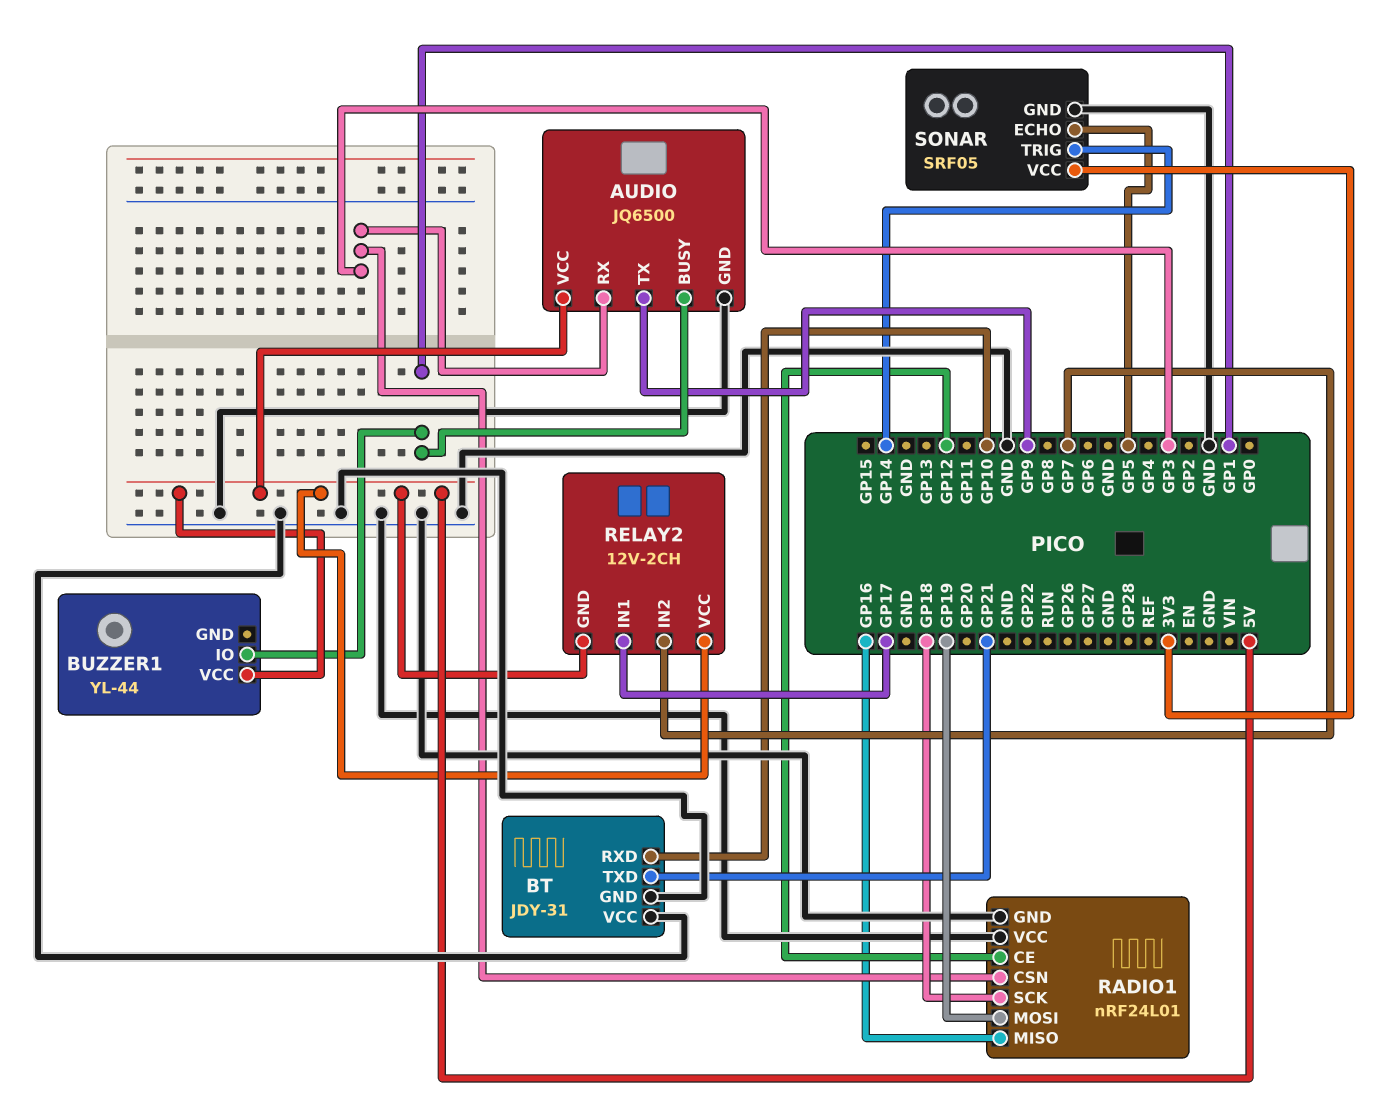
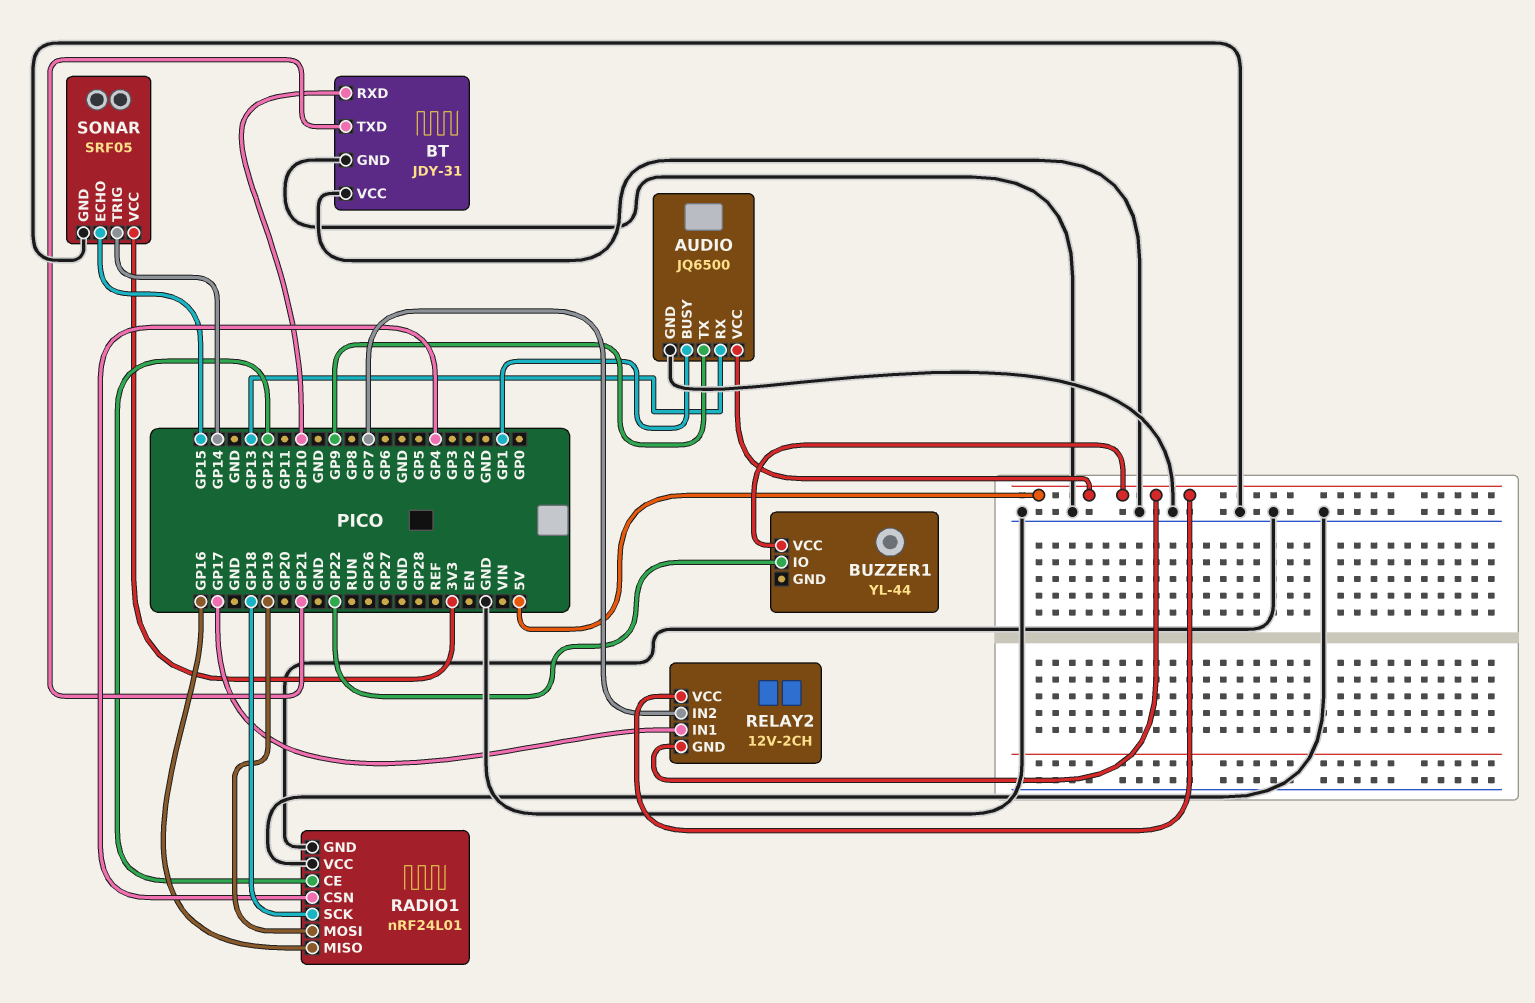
AUDIO pin RX: GP3 -> GP13
BUZZER1 pin IO: GP1 -> GP22
RADIO1 pin CSN: GP3 -> GP4
SONAR pin ECHO: GP5 -> GP15

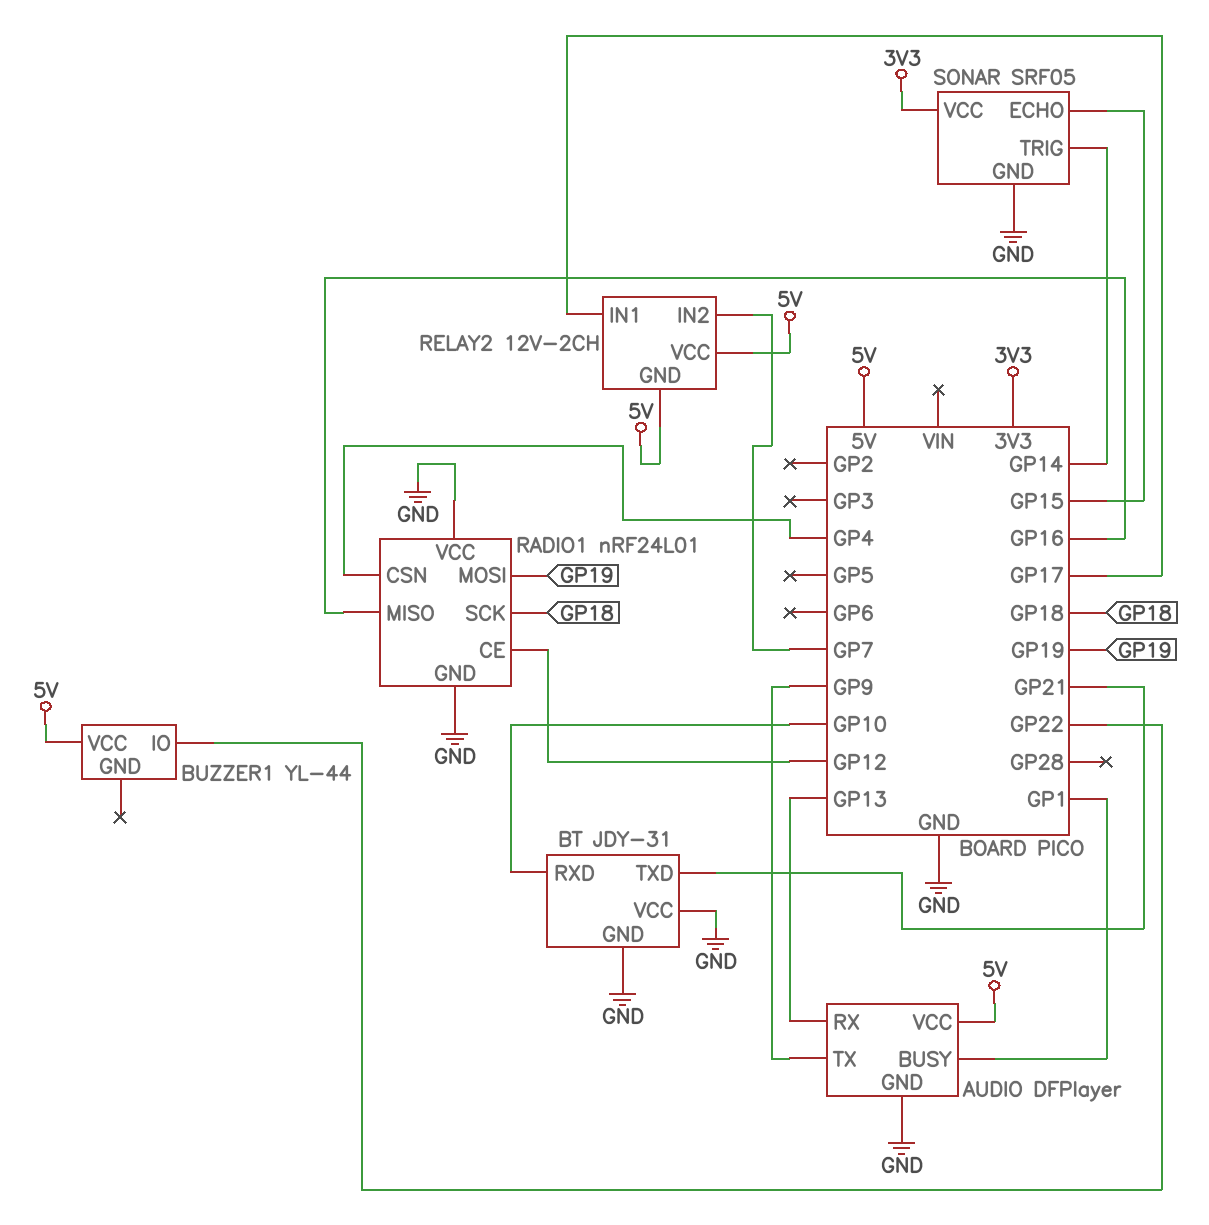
AUDIO: JQ6500 -> DFPlayer

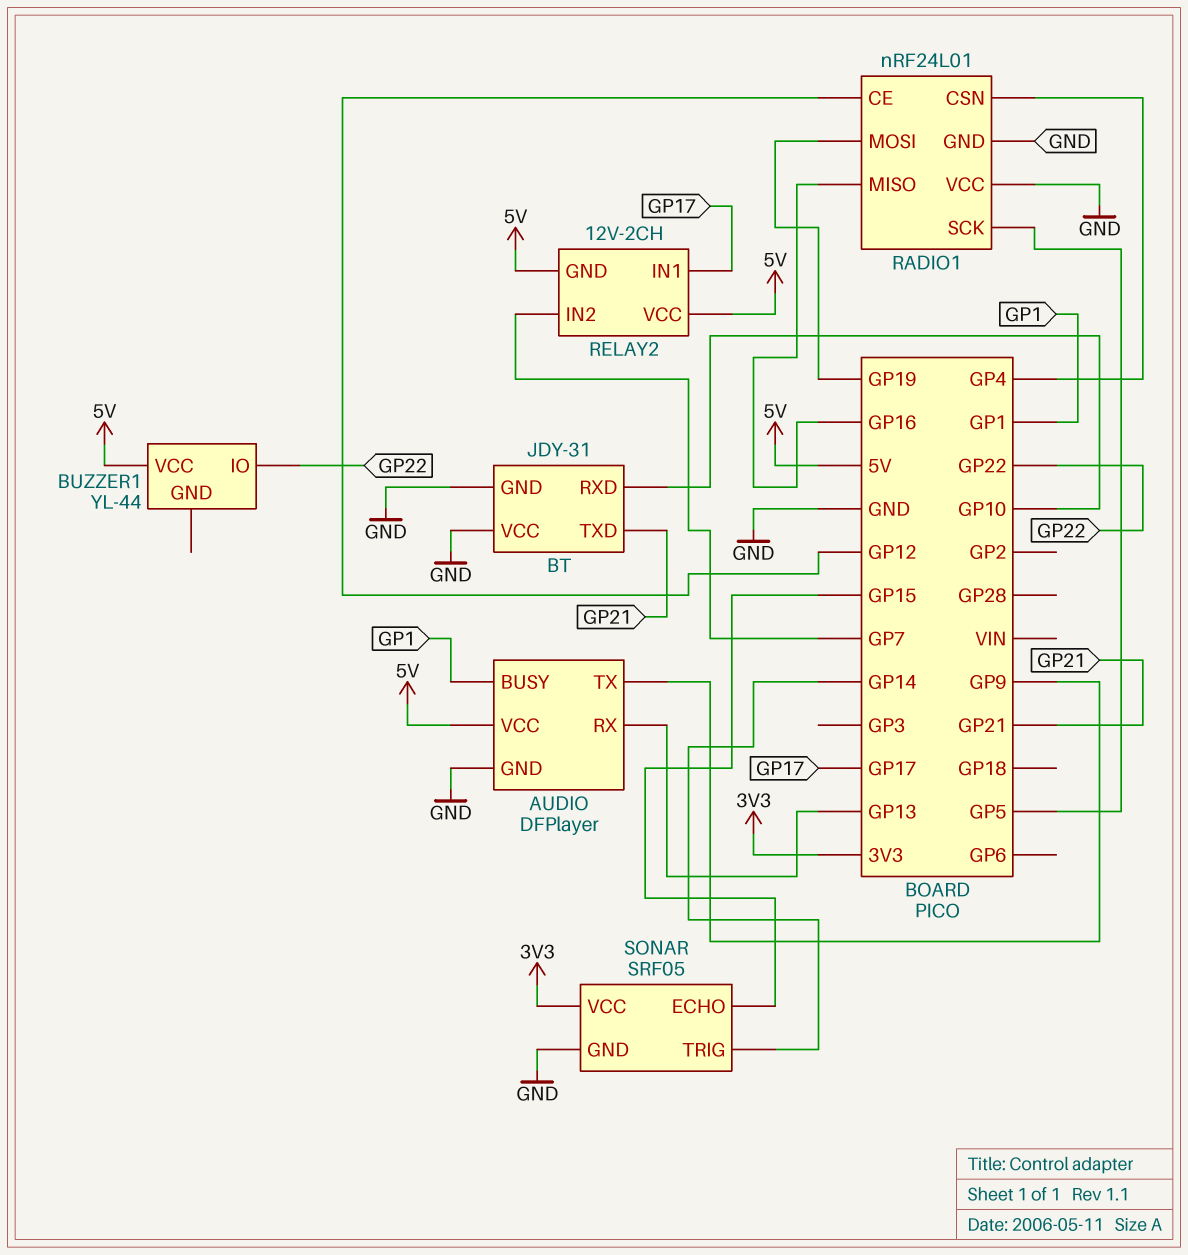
RADIO1 pin SCK: GP18 -> GP5

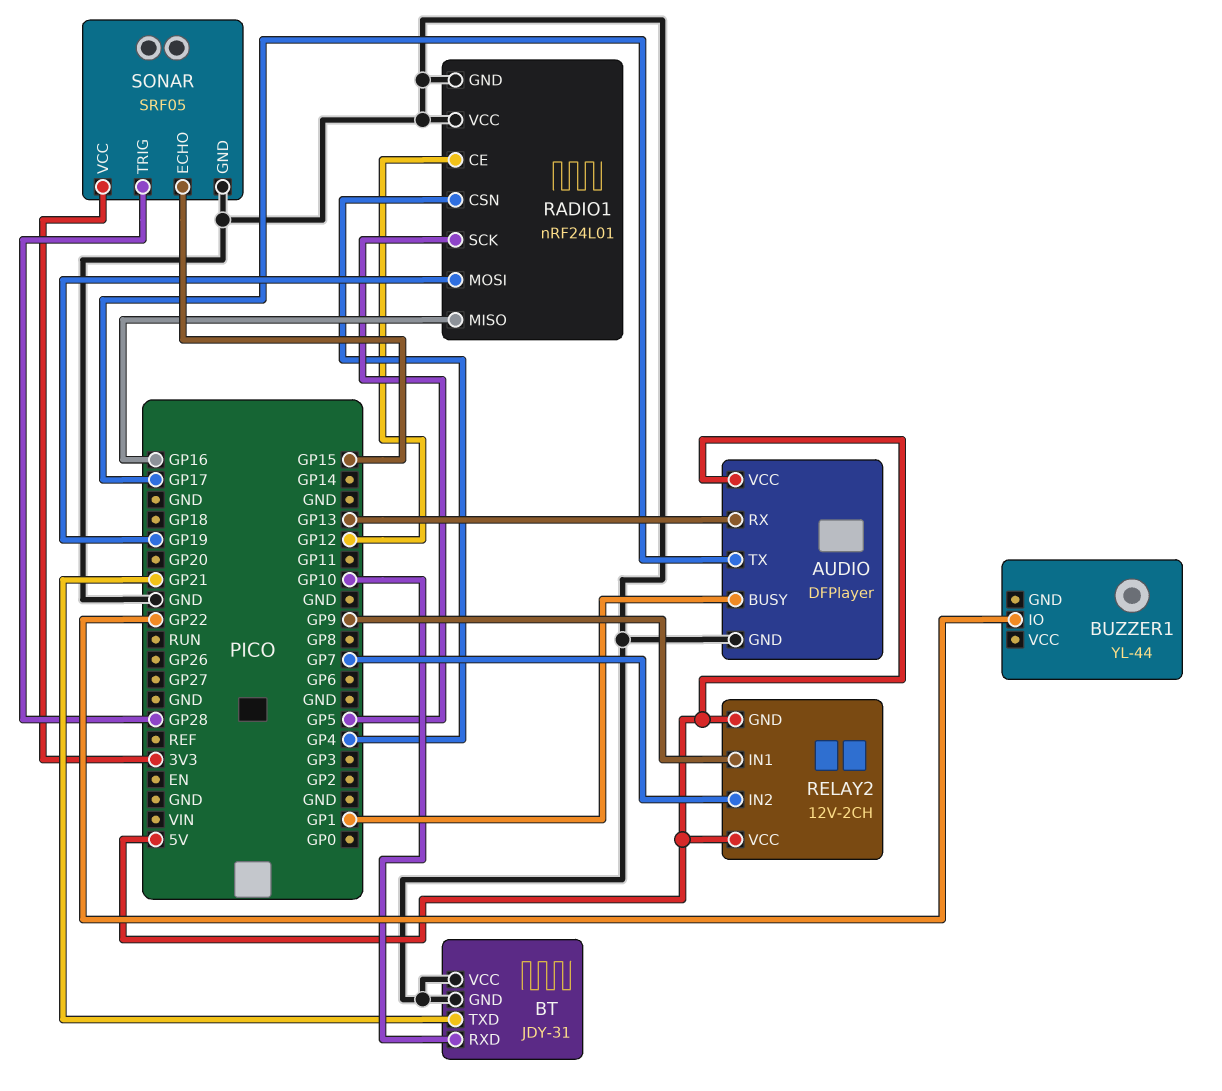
AUDIO pin TX: GP9 -> GP17
BUZZER1 pin VCC: 5V -> none
RELAY2 pin IN1: GP17 -> GP9
SONAR pin TRIG: GP14 -> GP28

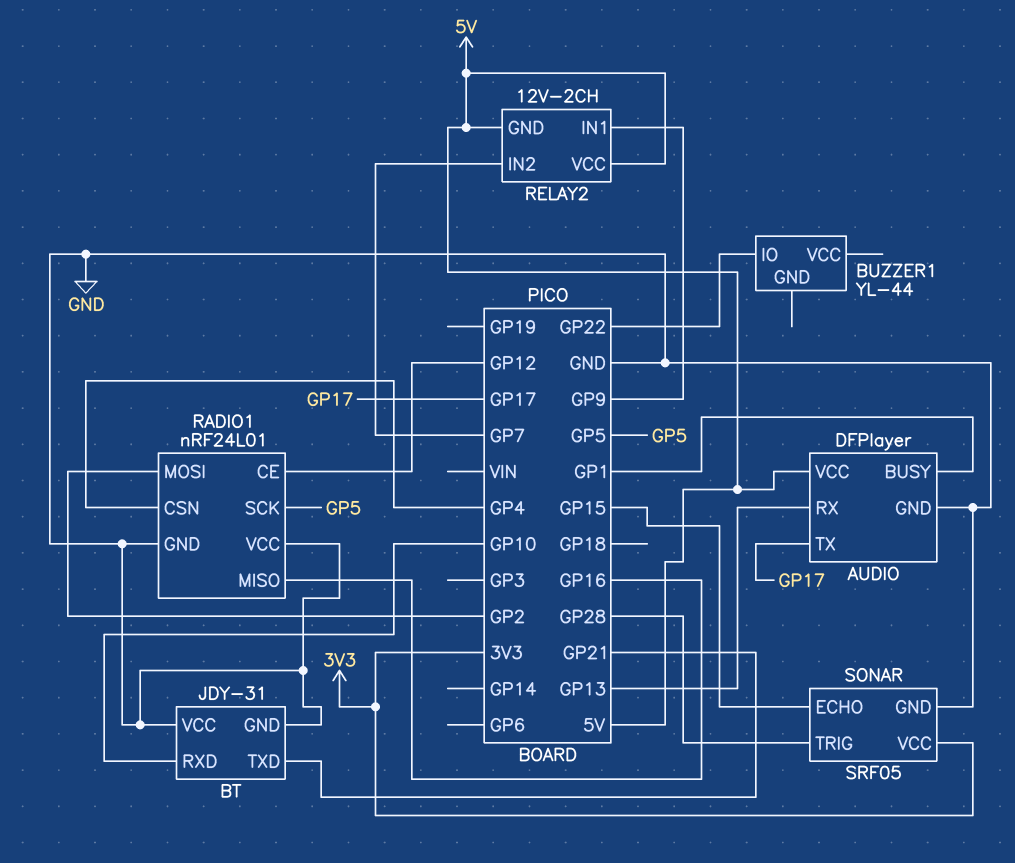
RADIO1 pin MOSI: GP19 -> GP2

